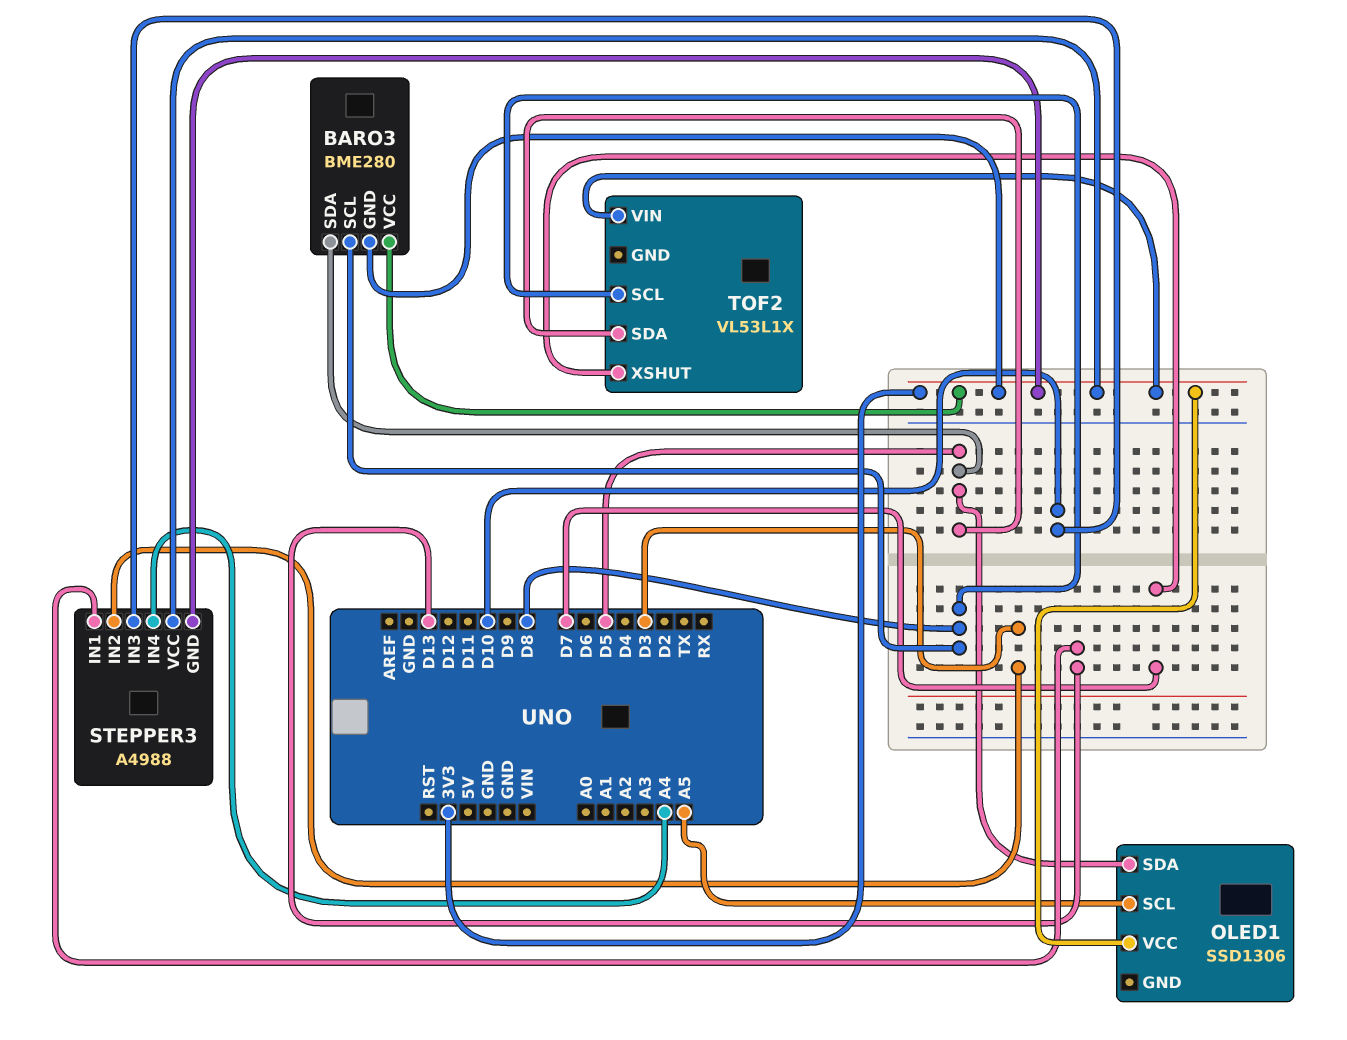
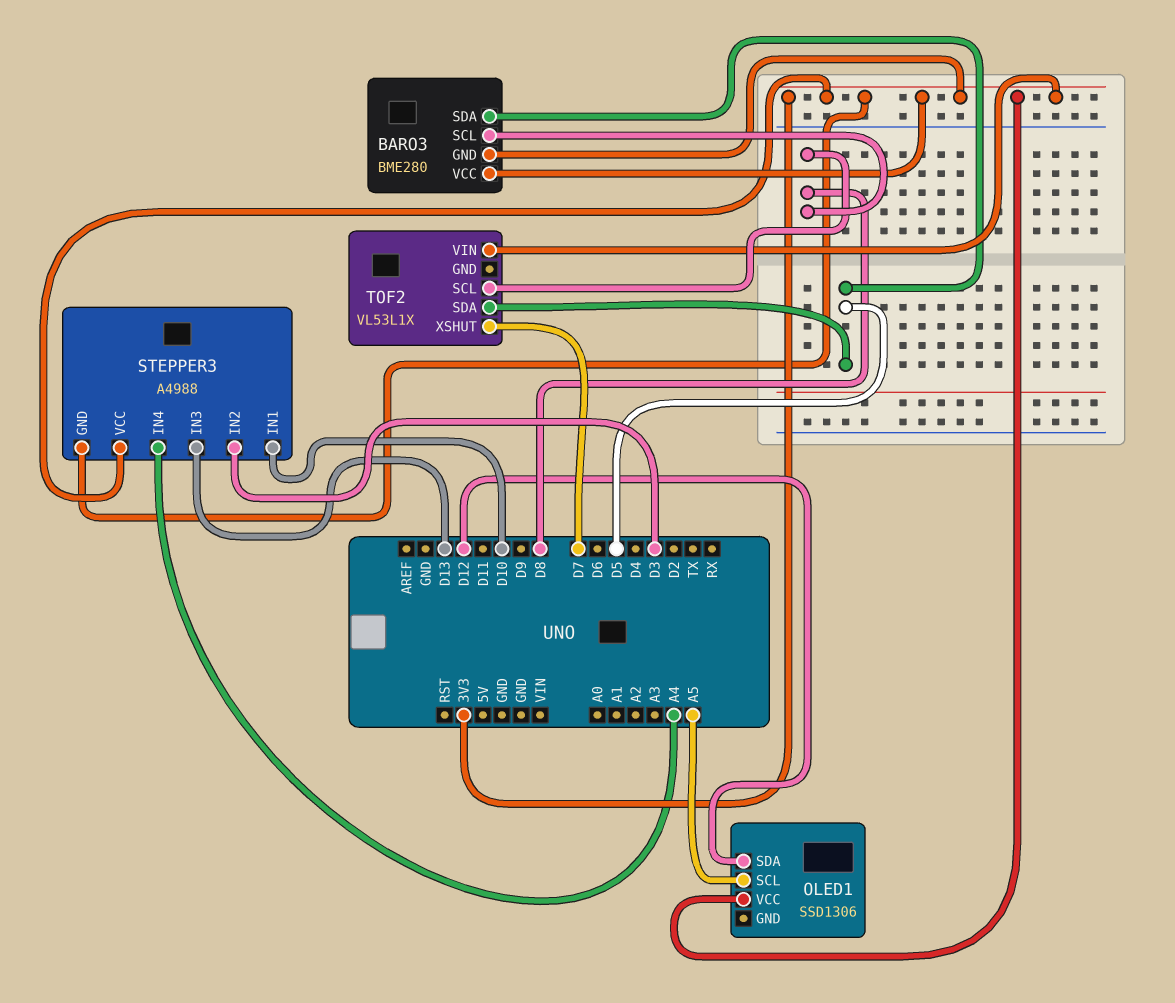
OLED1 pin SDA: D5 -> D12
STEPPER3 pin IN1: D13 -> D10
STEPPER3 pin IN3: D10 -> D13

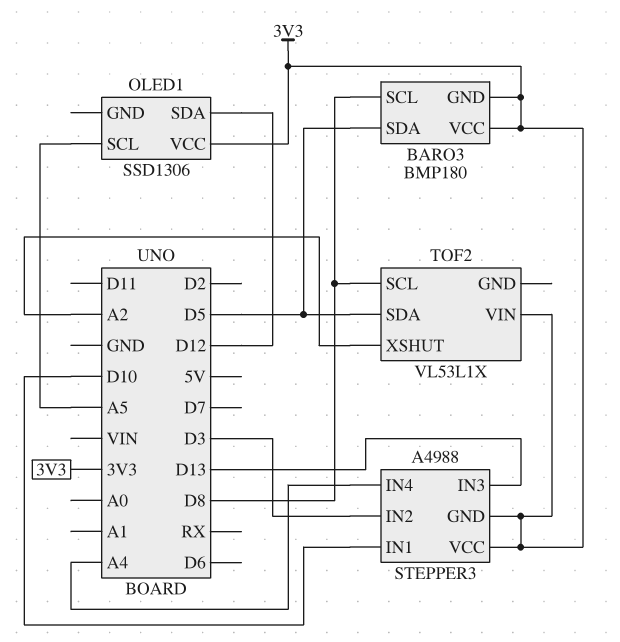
BARO3: BME280 -> BMP180
TOF2 pin XSHUT: D7 -> A2

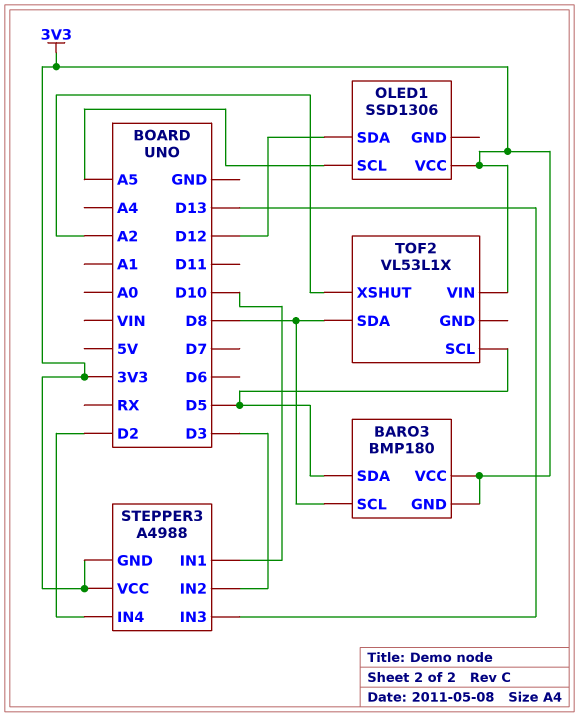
STEPPER3 pin IN4: A4 -> D2
TOF2 pin SCL: D8 -> D5
TOF2 pin SDA: D5 -> D8

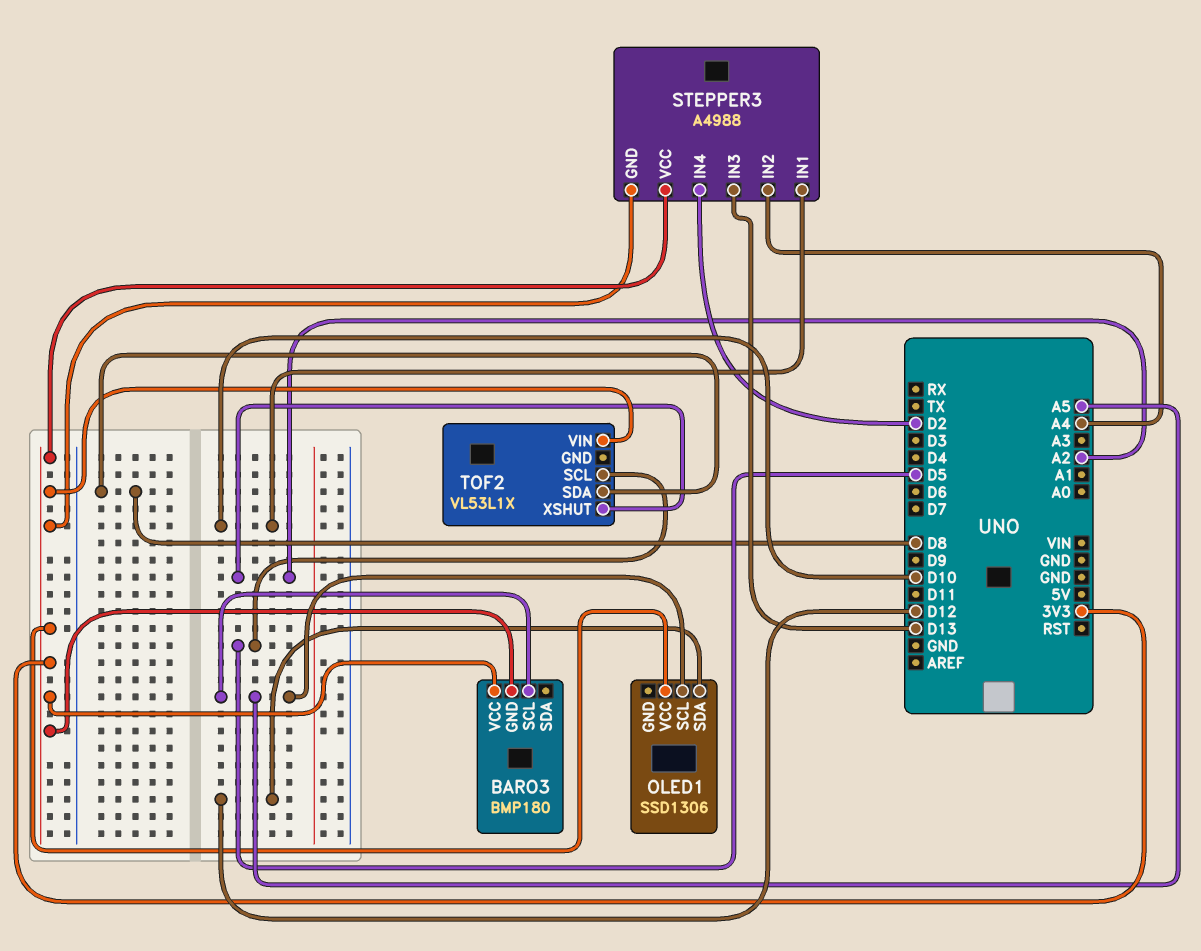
BARO3 pin SCL: D8 -> A5
BARO3 pin SDA: D5 -> none
STEPPER3 pin IN2: D3 -> A4

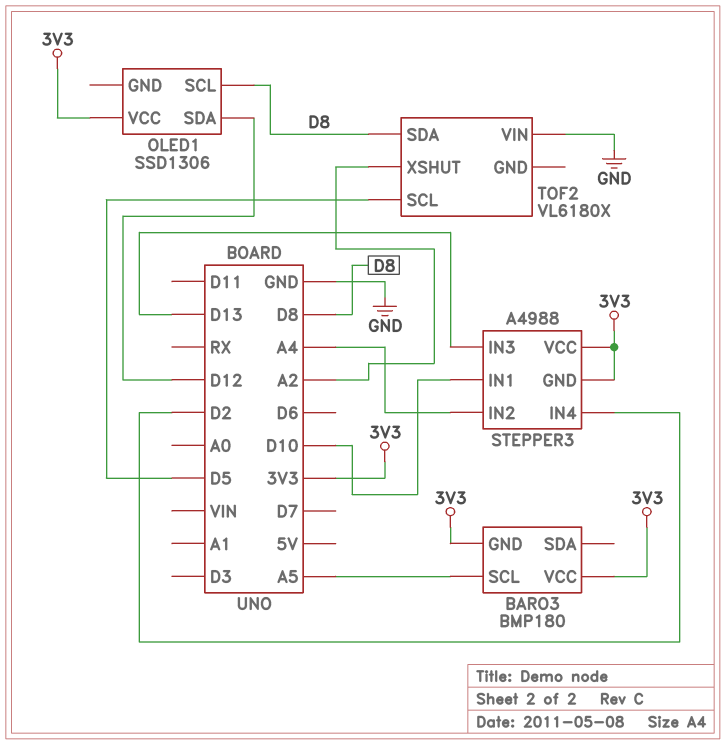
OLED1 pin SCL: A5 -> D8
TOF2: VL53L1X -> VL6180X
TOF2 pin VIN: 3V3 -> GND

